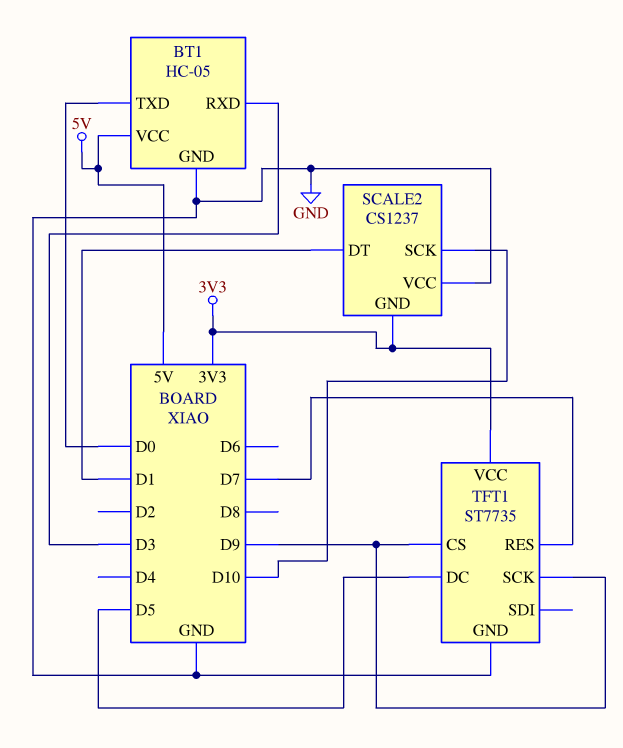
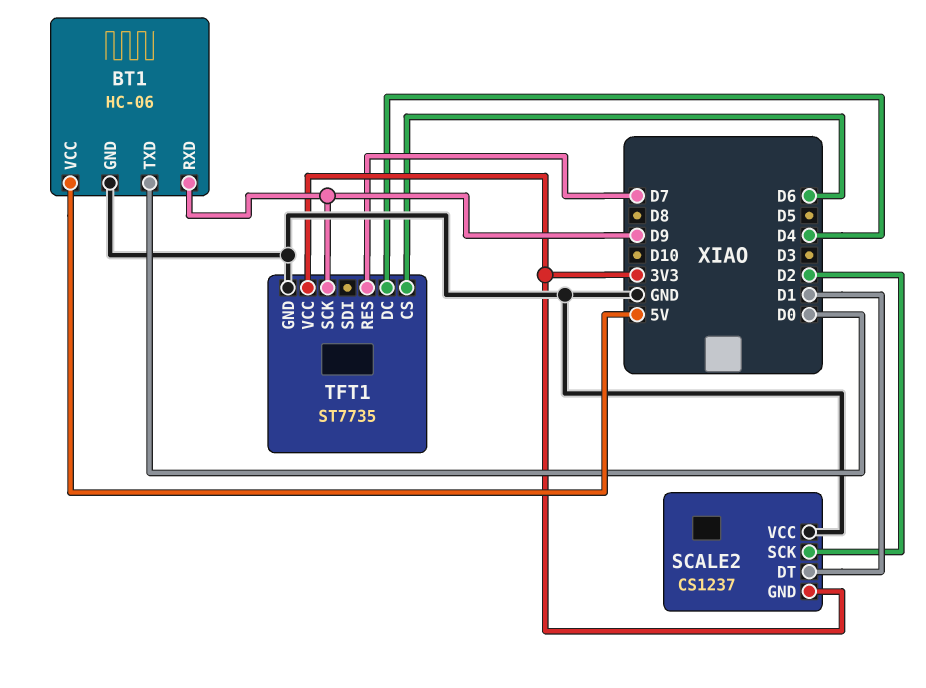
BT1: HC-05 -> HC-06
BT1 pin RXD: D3 -> D9
SCALE2 pin SCK: D10 -> D2
TFT1 pin CS: D9 -> D6
TFT1 pin DC: D5 -> D4

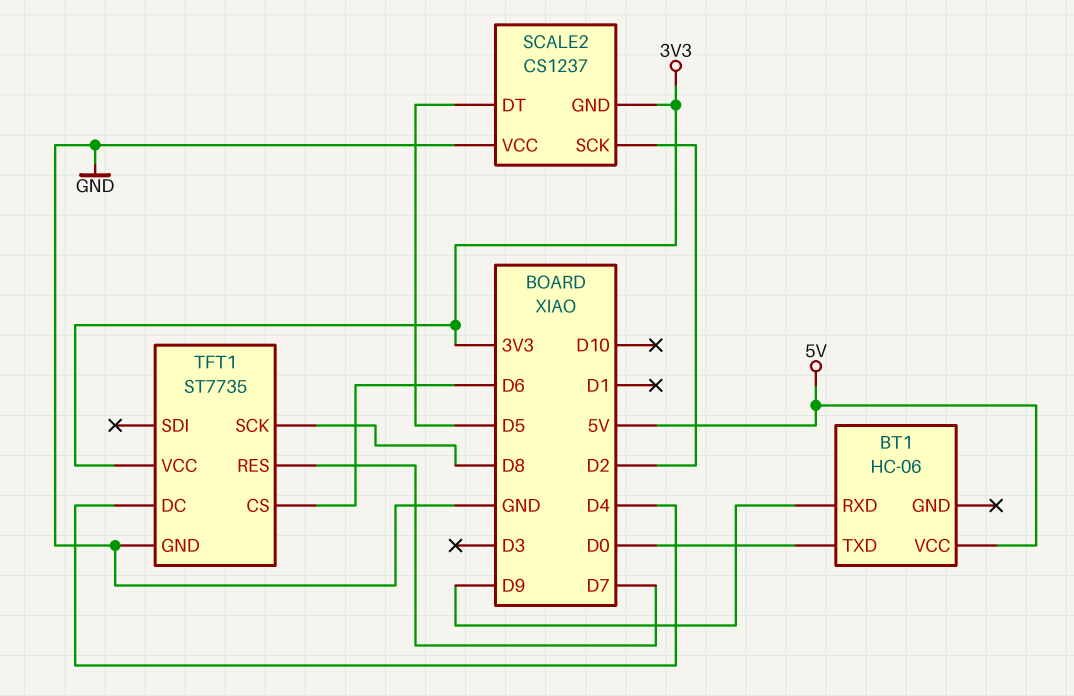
BT1 pin GND: GND -> none
SCALE2 pin DT: D1 -> D5
TFT1 pin SCK: D9 -> D8

